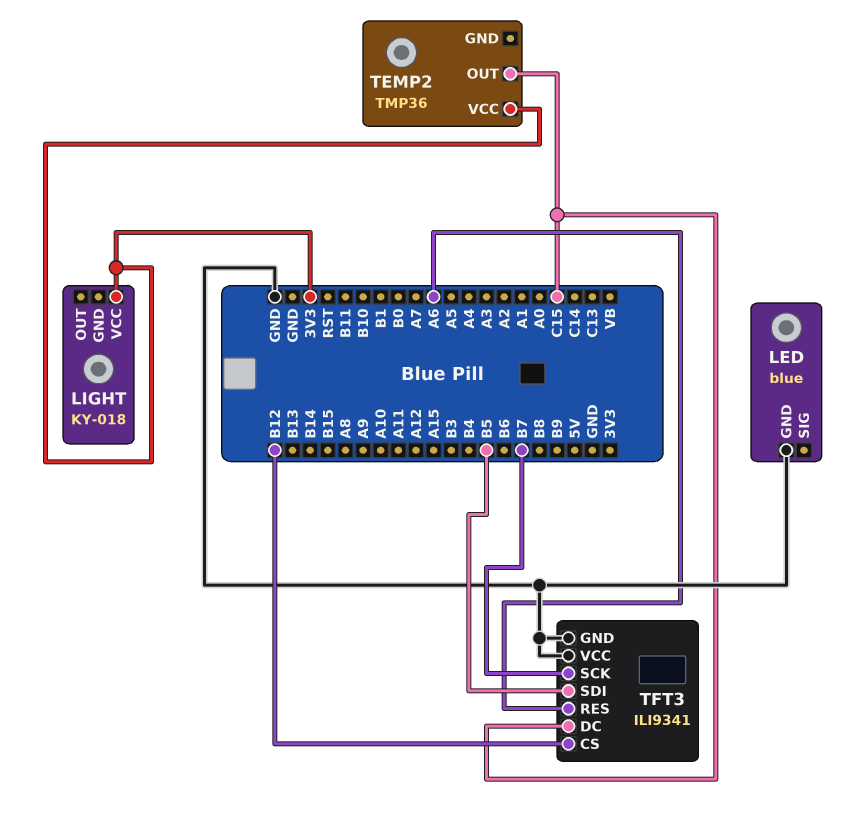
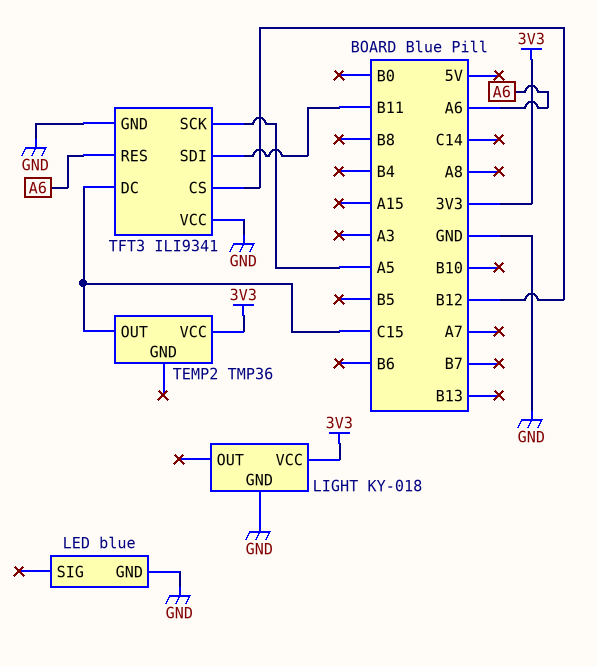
LIGHT pin GND: none -> GND
TFT3 pin SCK: B7 -> A5
TFT3 pin SDI: B5 -> B11

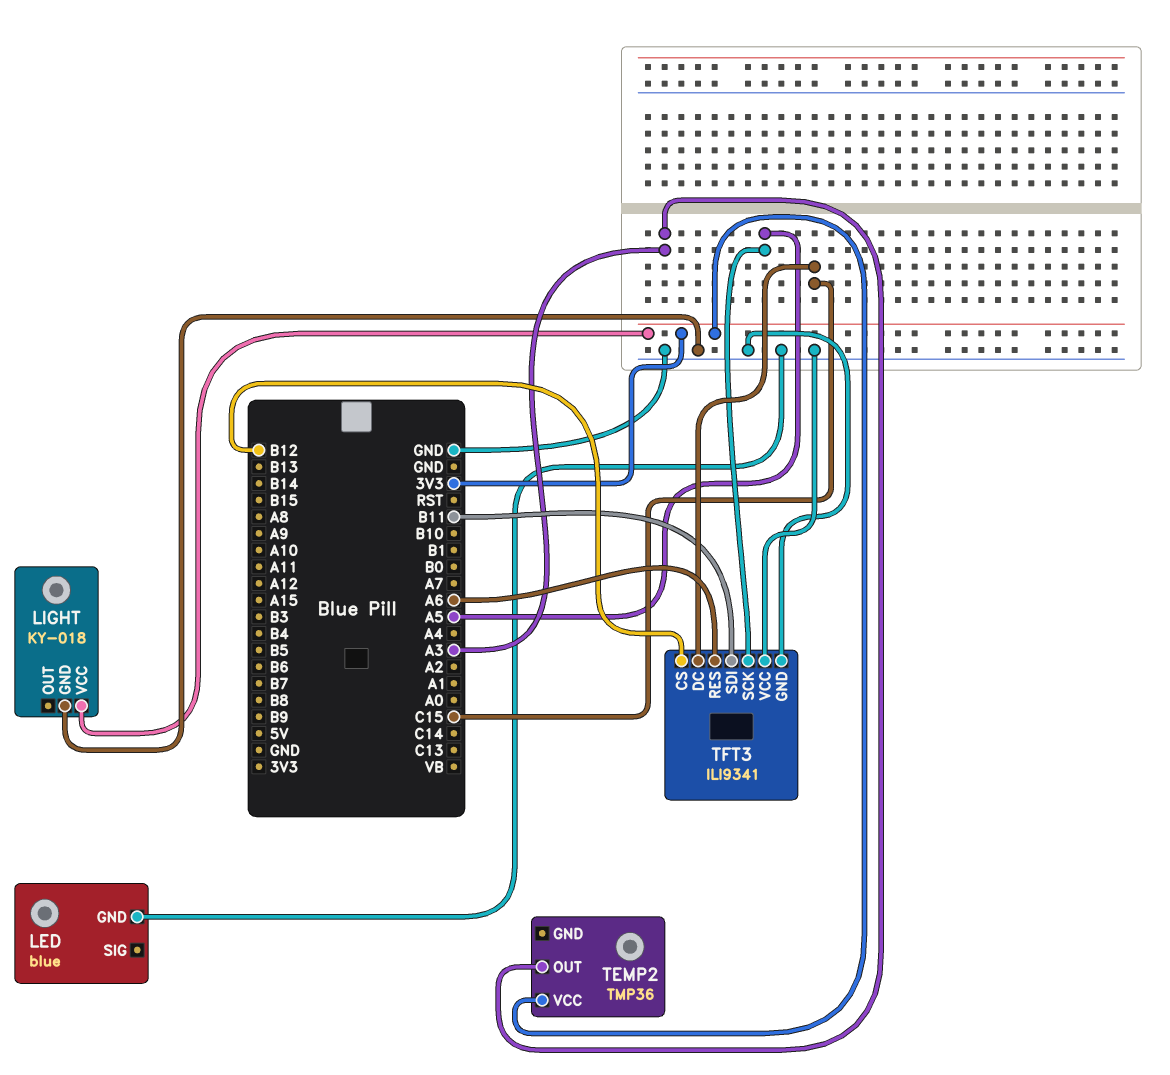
TEMP2 pin OUT: C15 -> A3

